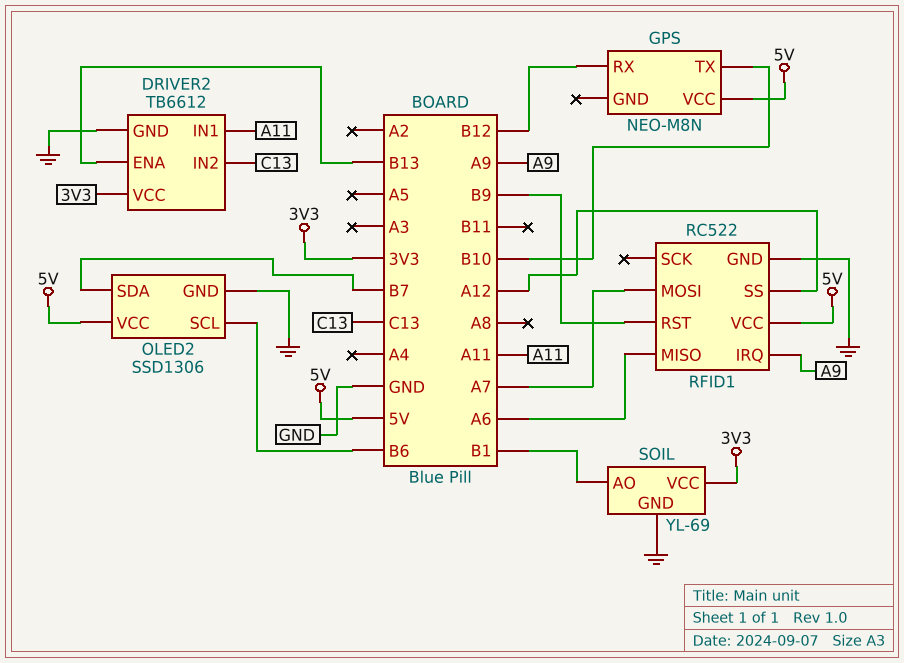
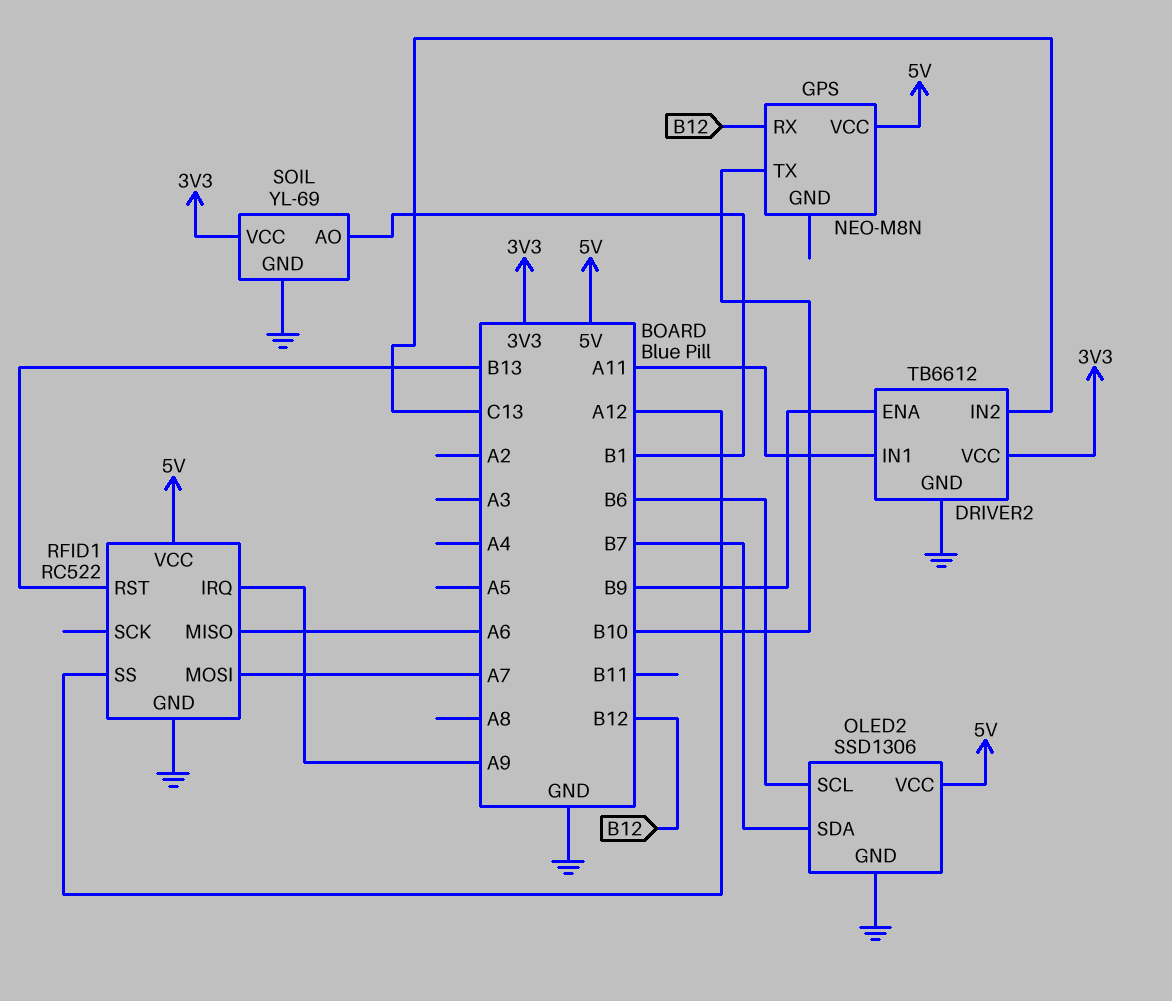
DRIVER2 pin ENA: B13 -> B9
RFID1 pin RST: B9 -> B13

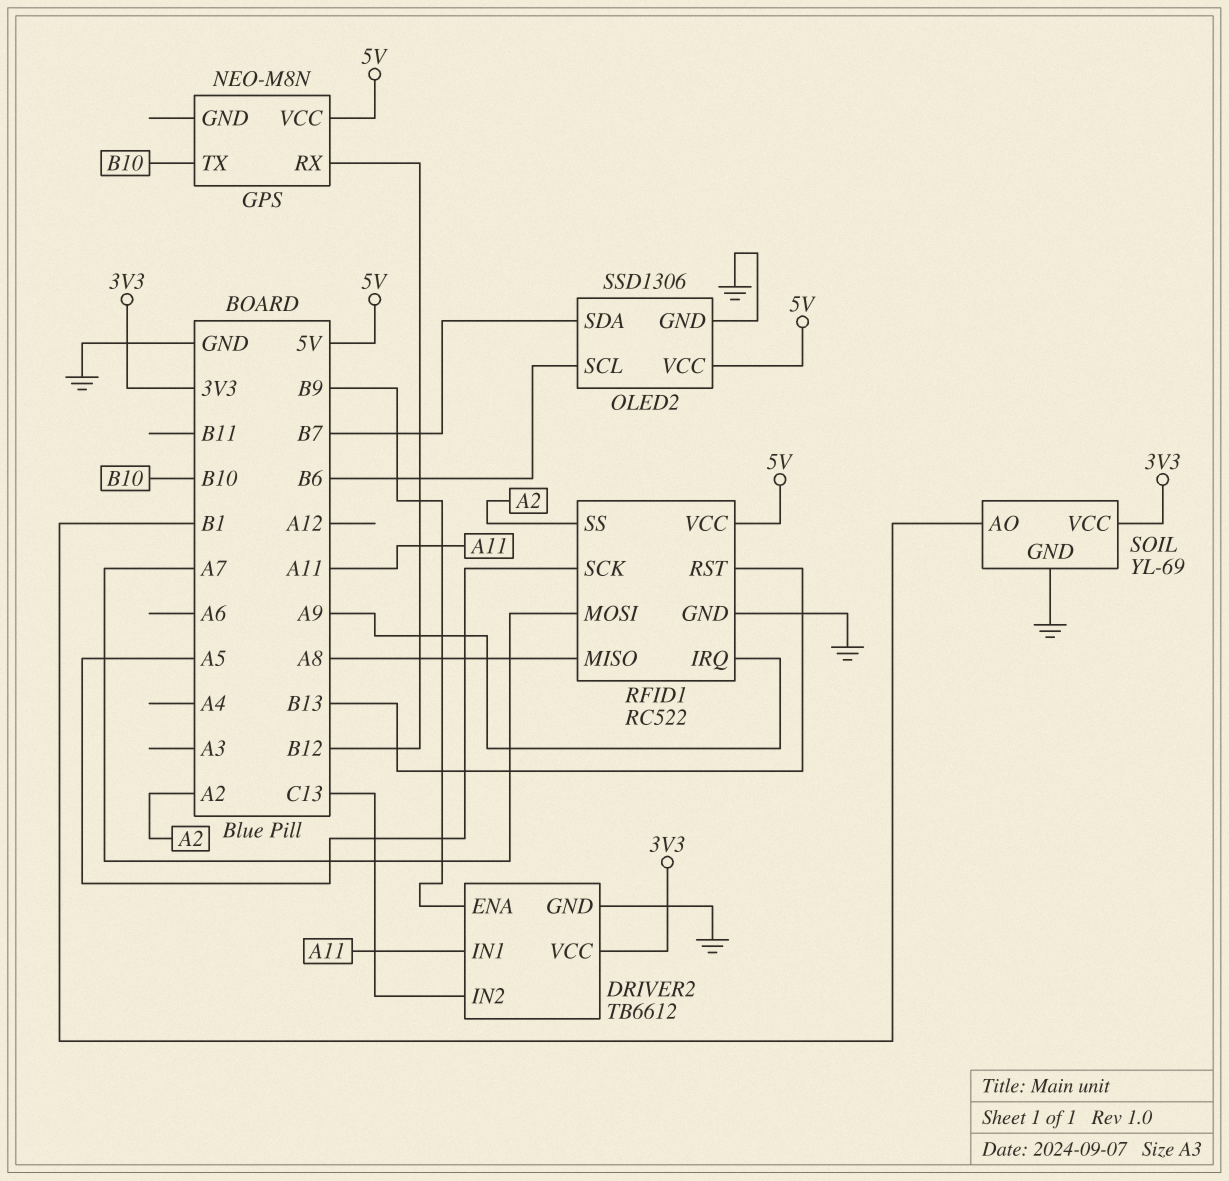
RFID1 pin MISO: A6 -> A8
RFID1 pin SCK: none -> A5
RFID1 pin SS: A12 -> A2

